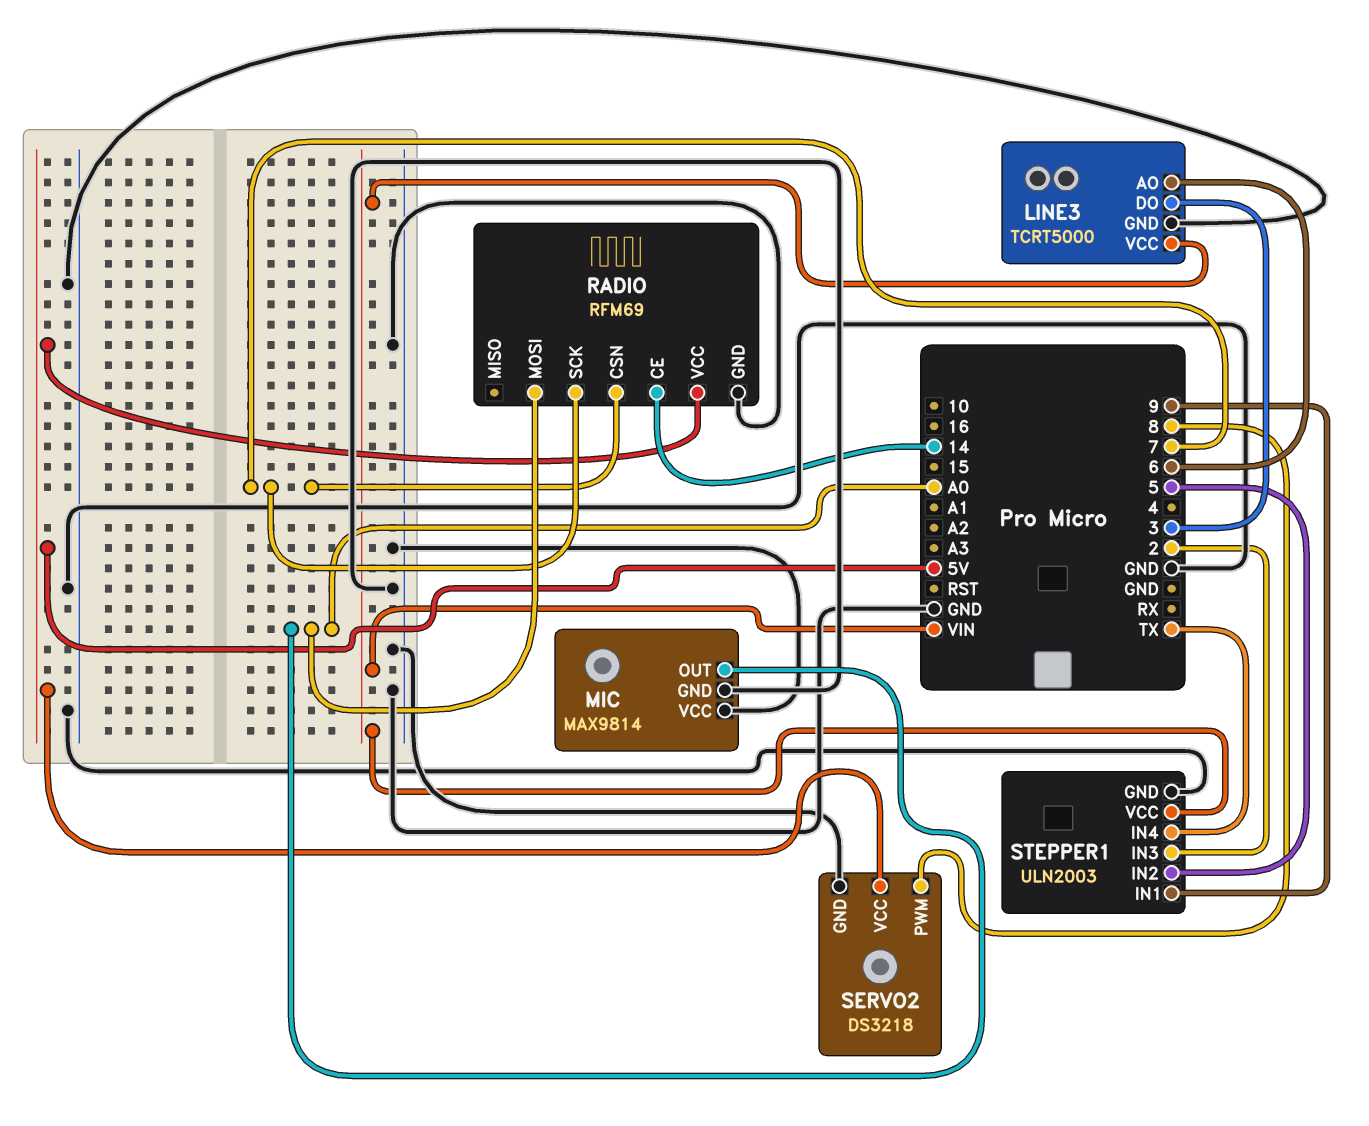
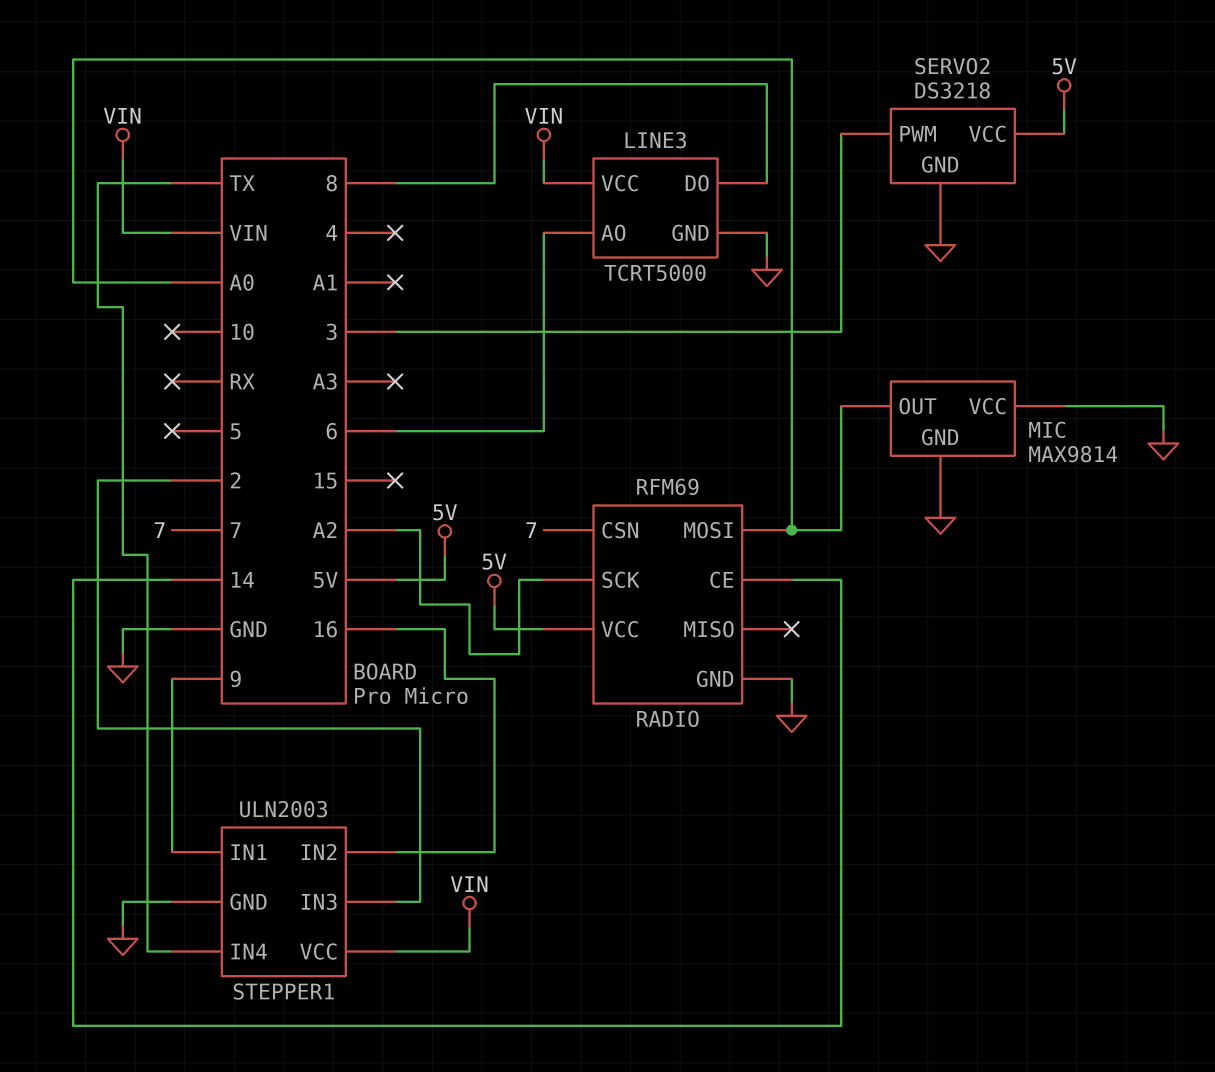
LINE3 pin DO: 3 -> 8
RADIO pin SCK: 7 -> A2
SERVO2 pin PWM: 8 -> 3
STEPPER1 pin IN2: 5 -> 16

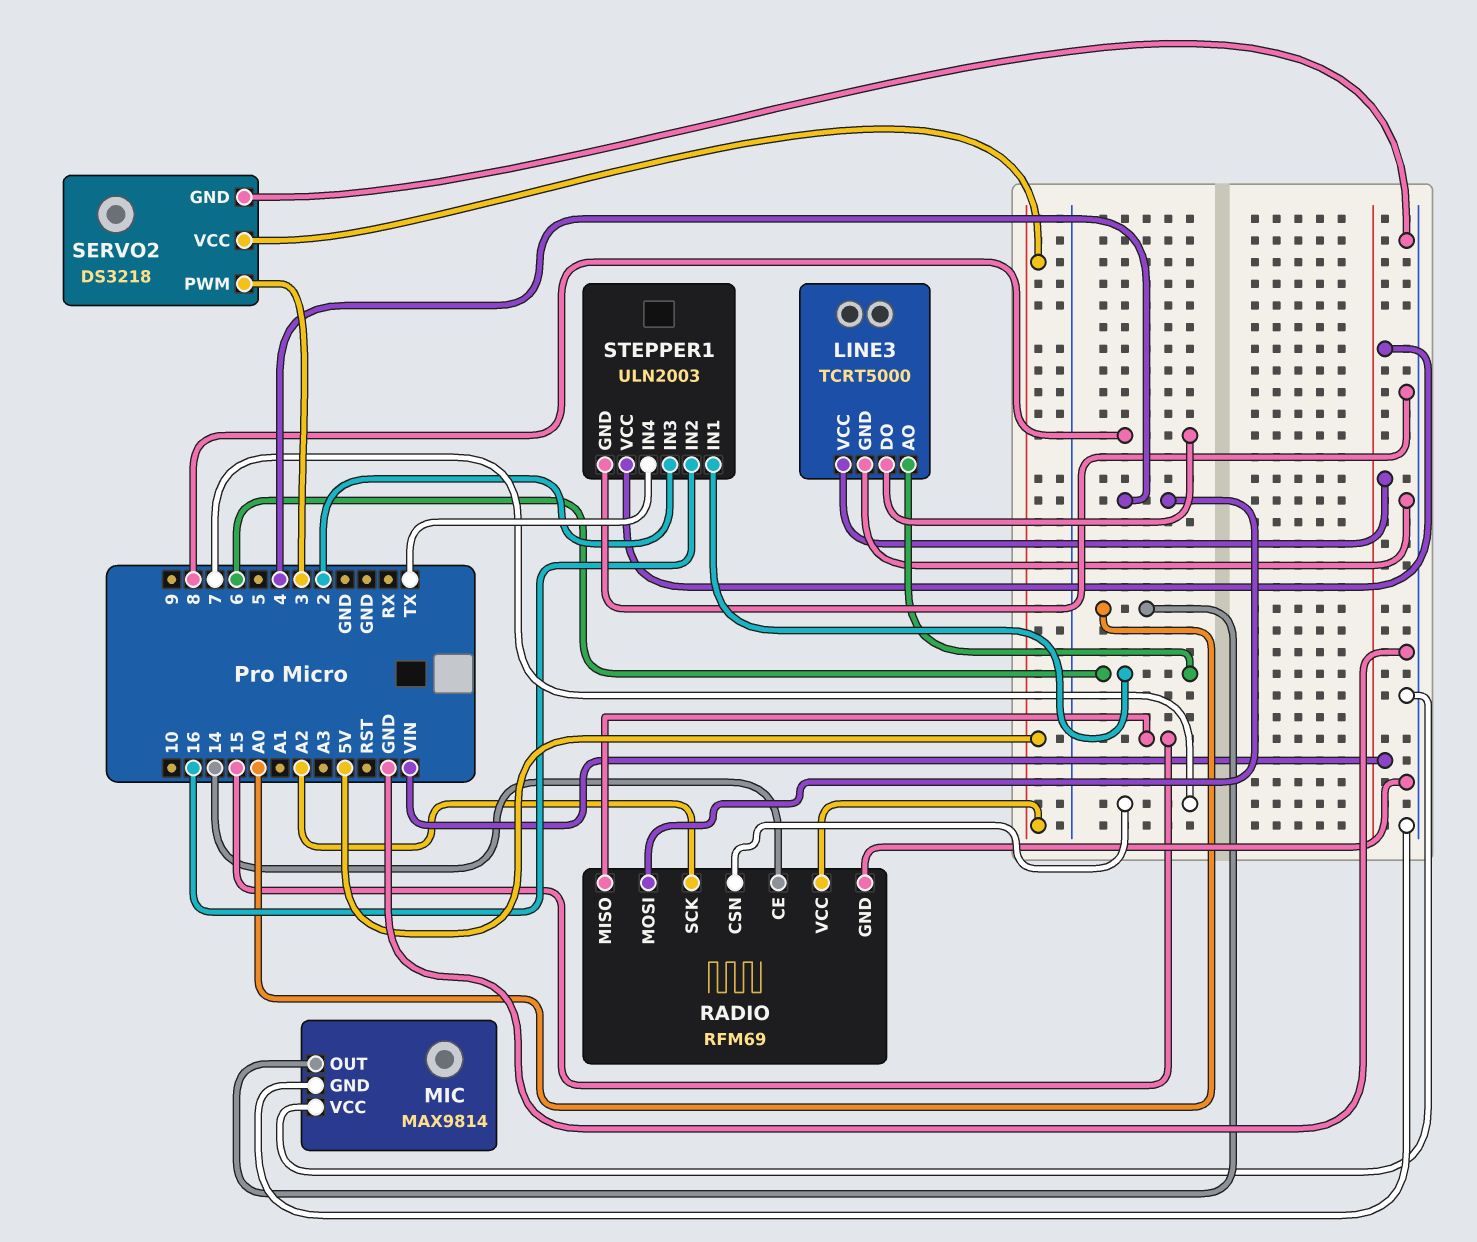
RADIO pin MISO: none -> 15
RADIO pin MOSI: A0 -> 4
STEPPER1 pin IN1: 9 -> 6

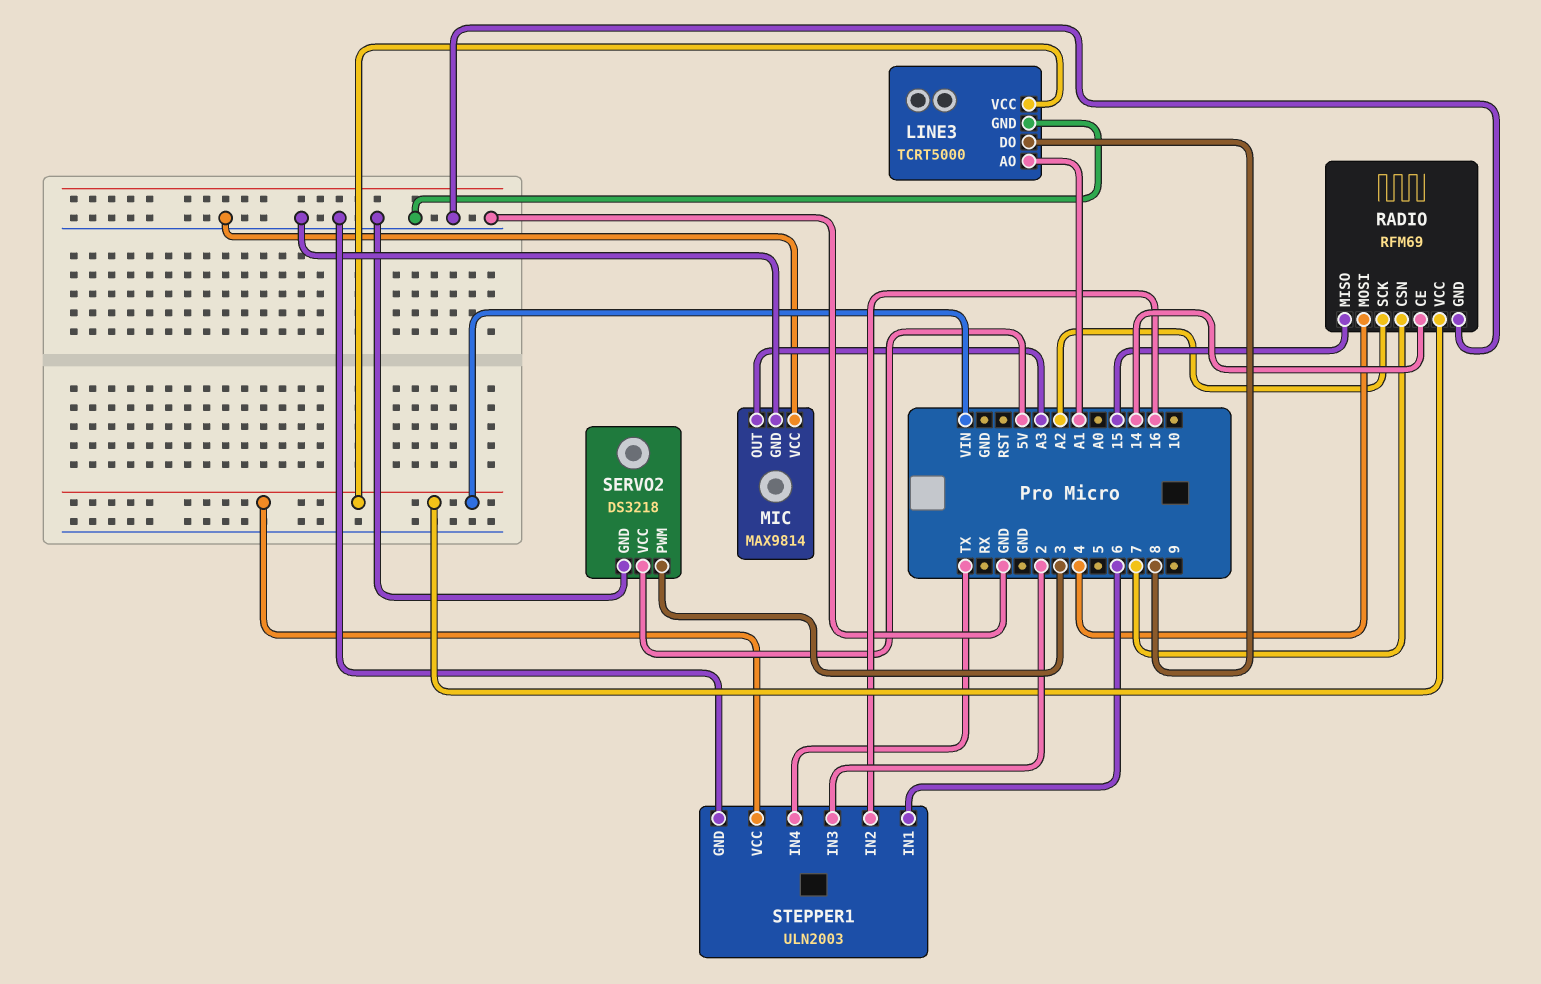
LINE3 pin AO: 6 -> A1
MIC pin OUT: A0 -> A3
RADIO pin VCC: 5V -> VIN

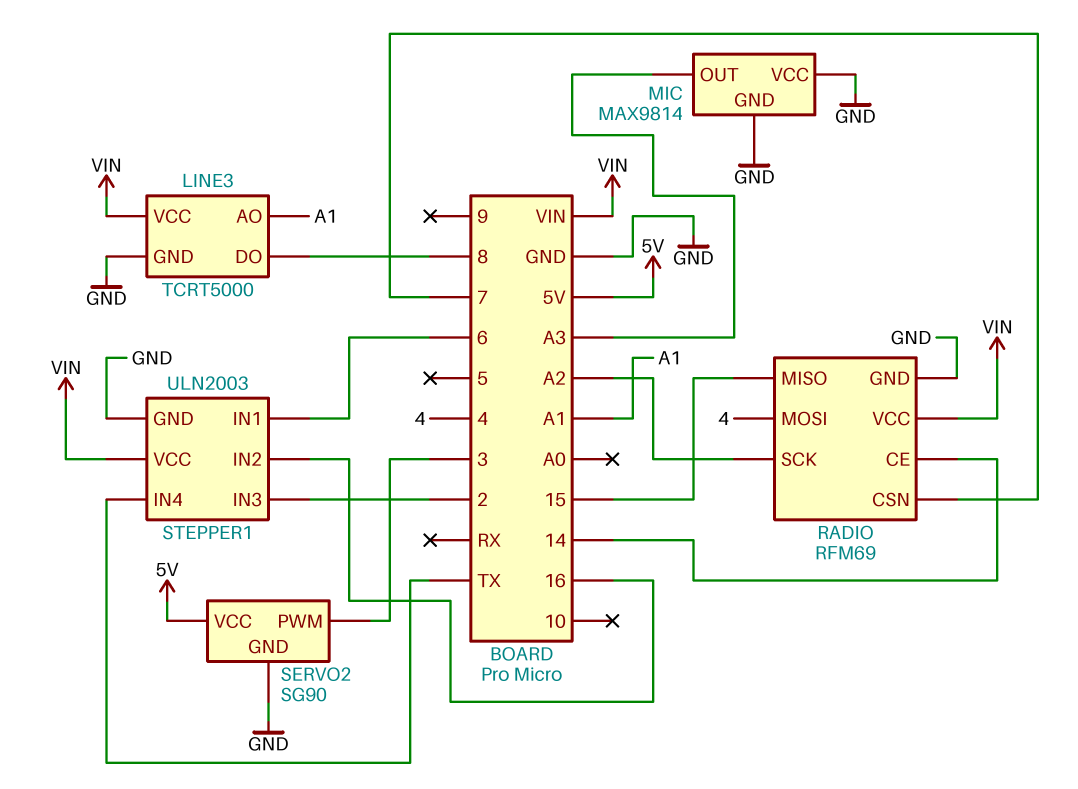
SERVO2: DS3218 -> SG90

